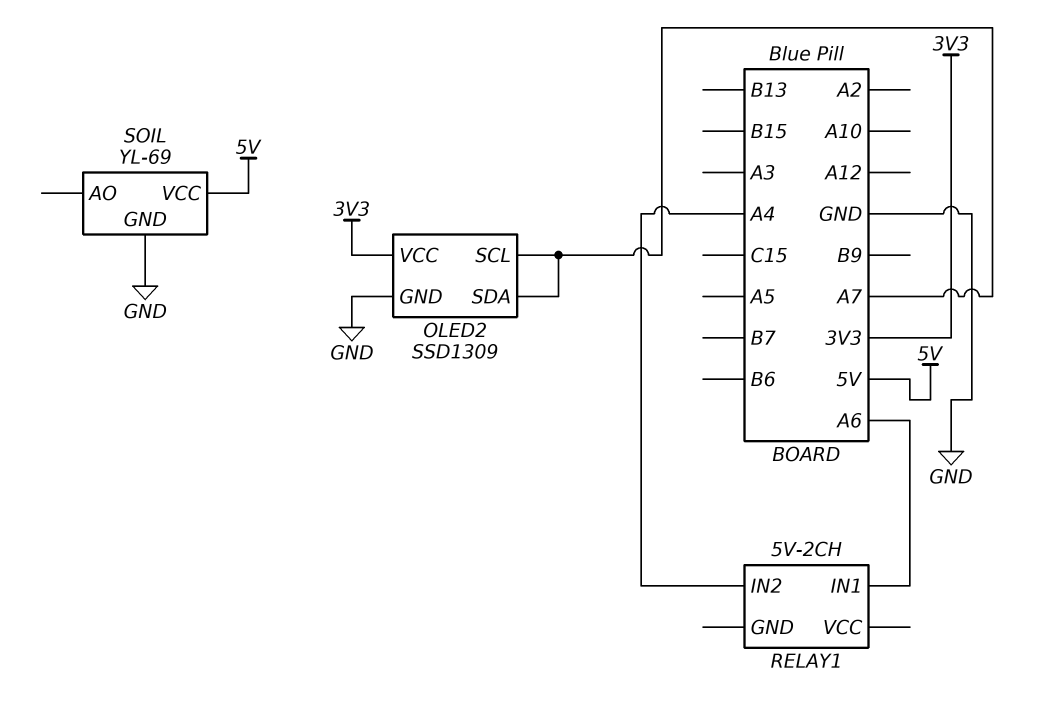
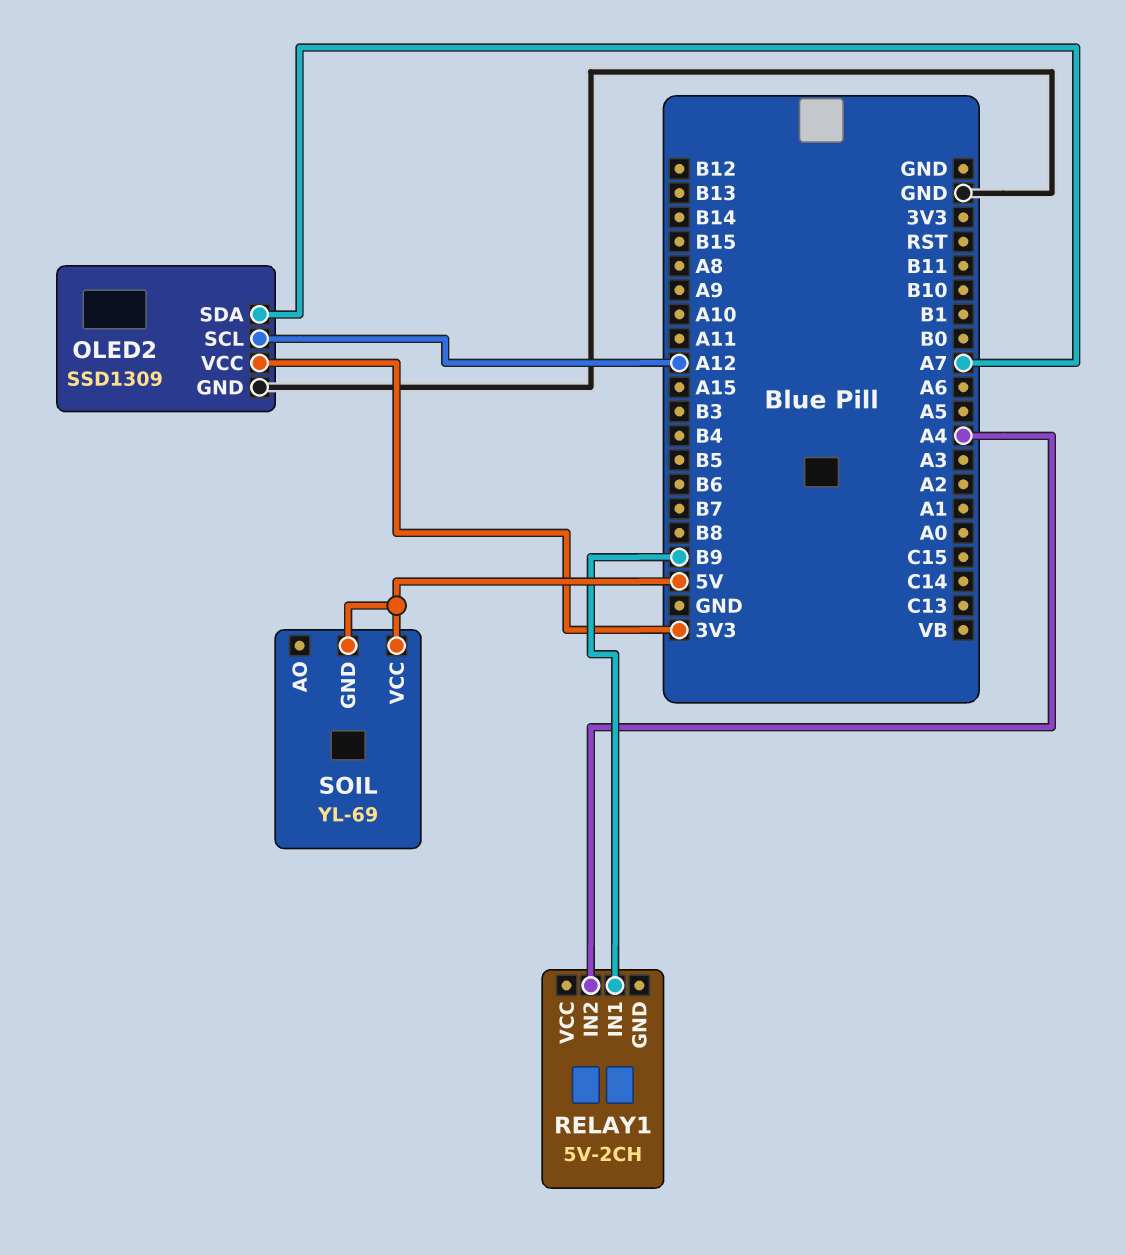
OLED2 pin SCL: A7 -> A12
RELAY1 pin IN1: A6 -> B9
SOIL pin GND: GND -> 5V

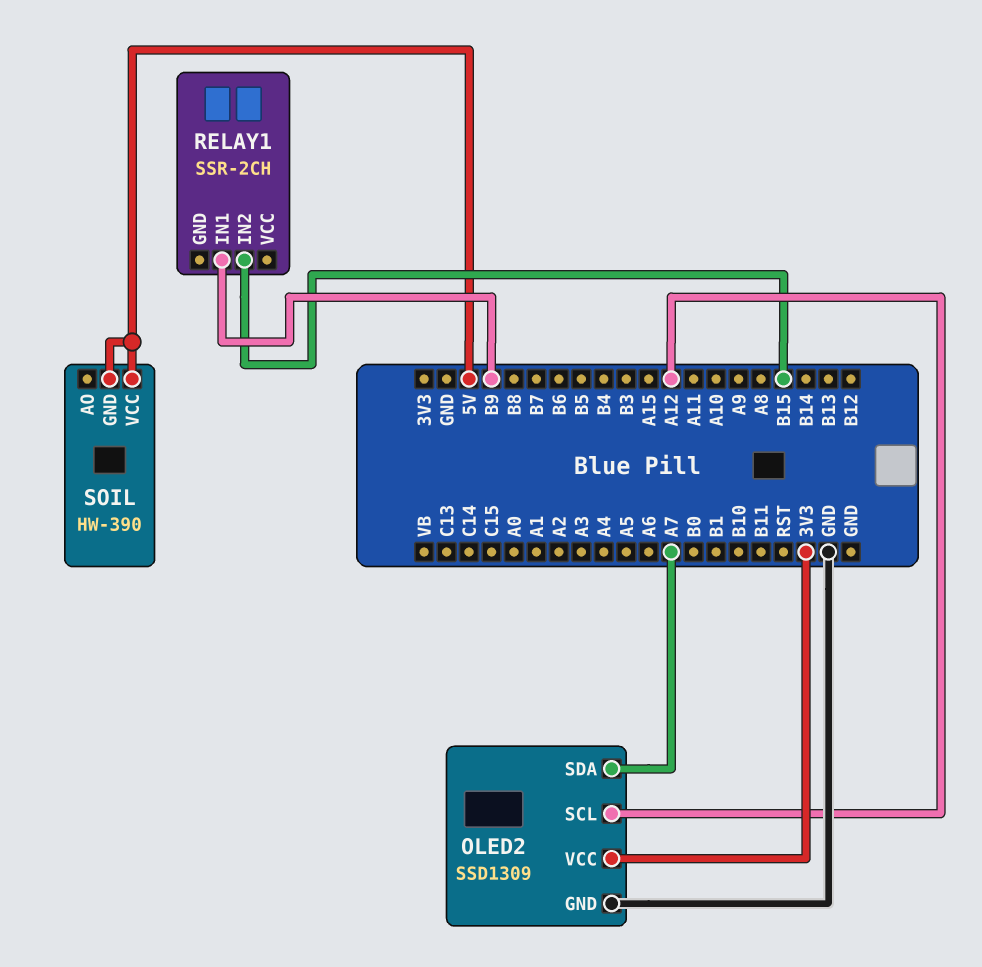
RELAY1: 5V-2CH -> SSR-2CH
RELAY1 pin IN2: A4 -> B15
SOIL: YL-69 -> HW-390

